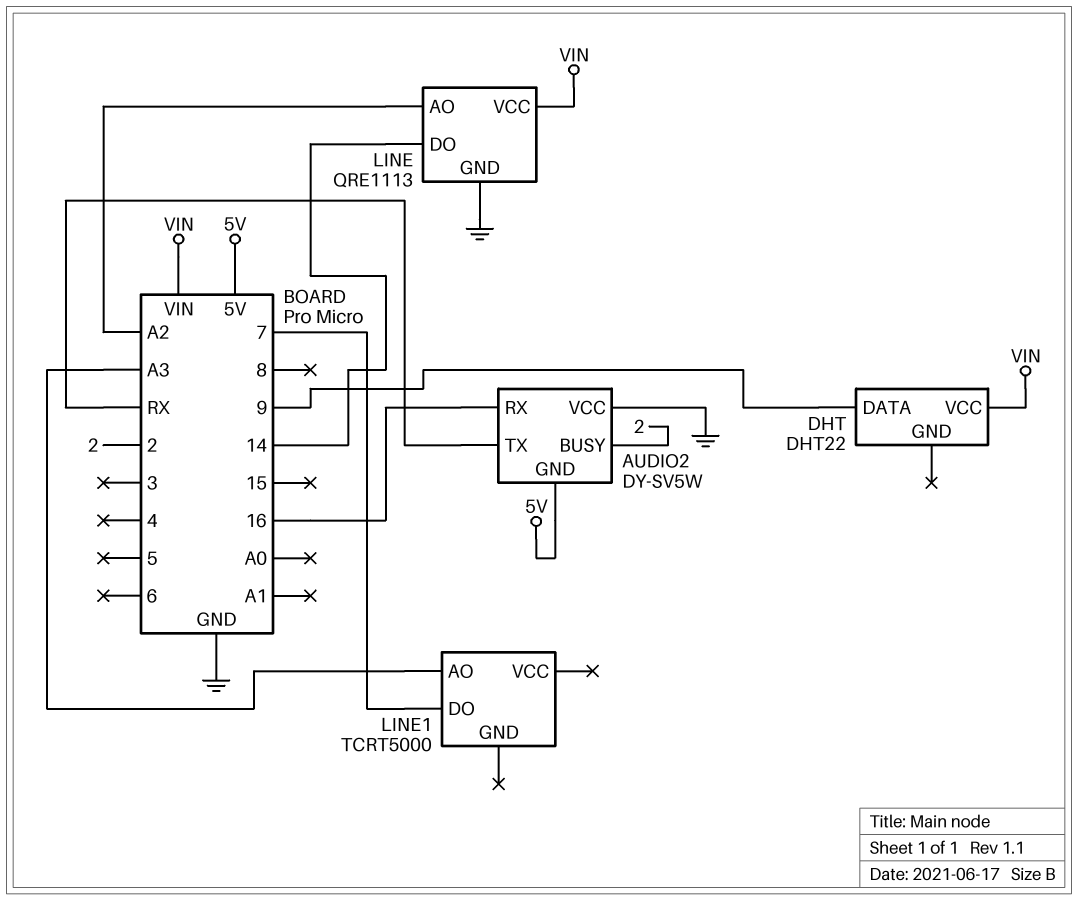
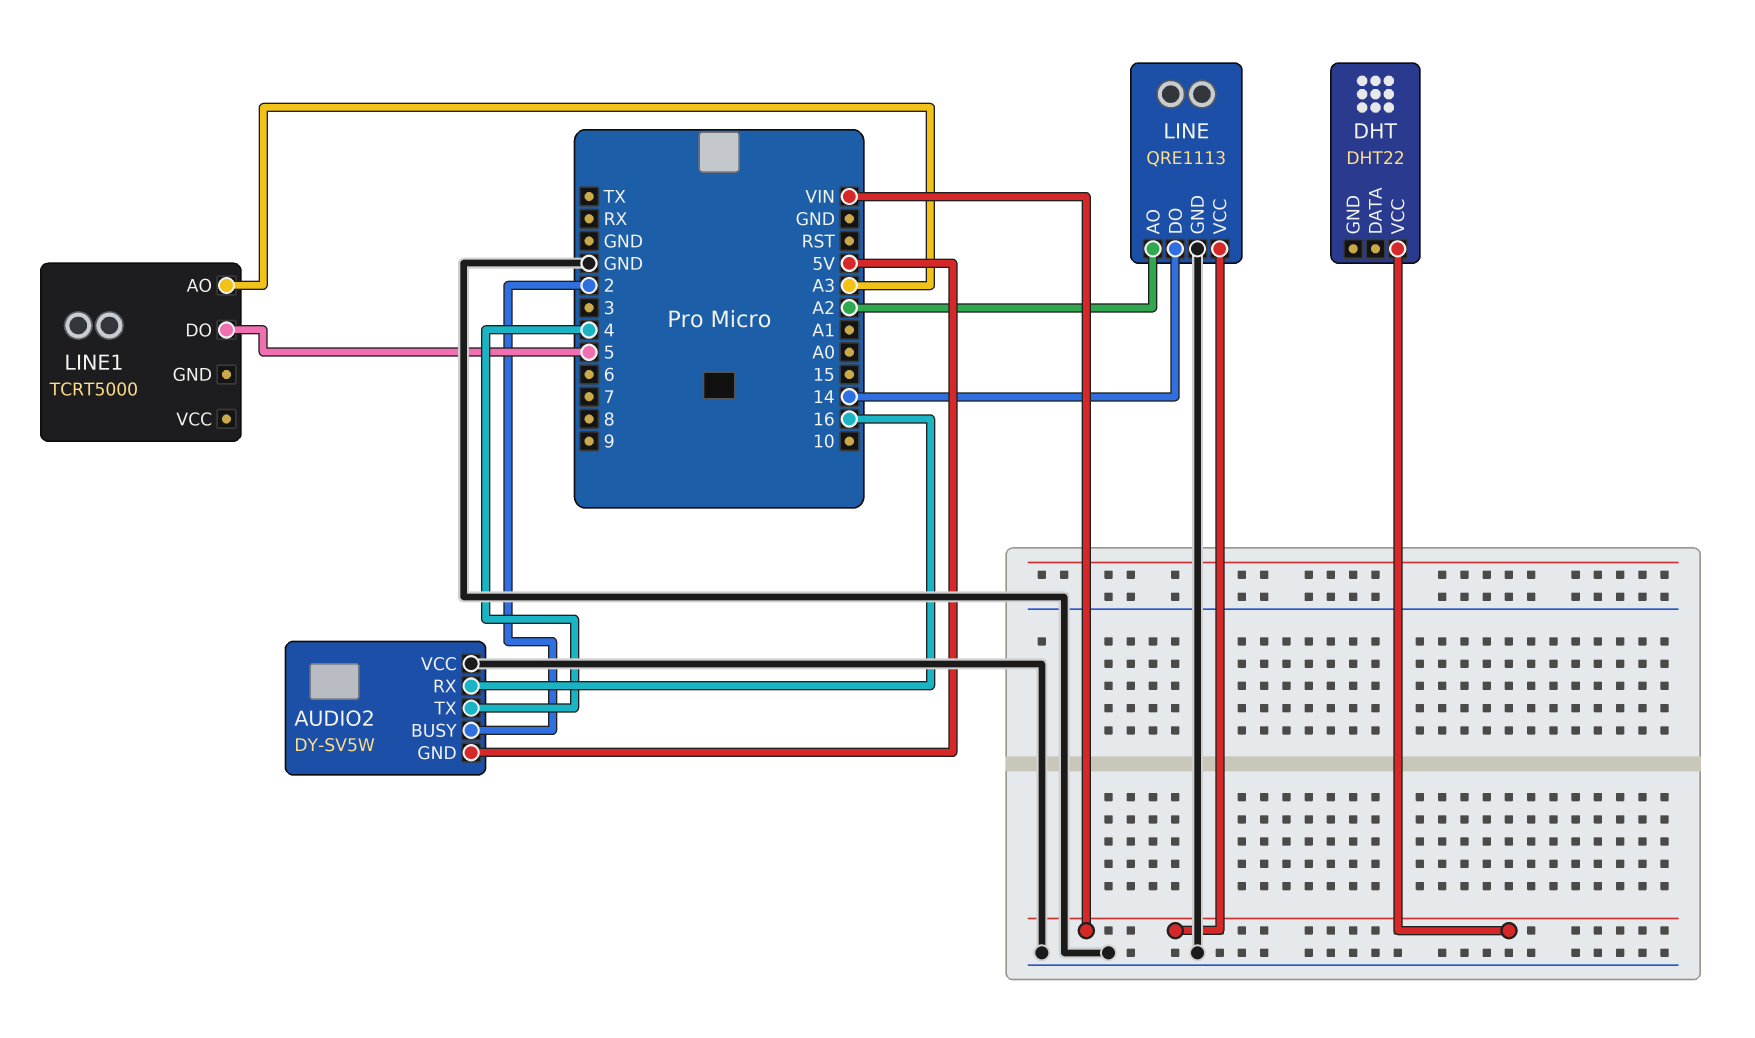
AUDIO2 pin TX: RX -> 4
DHT pin DATA: 9 -> none
LINE1 pin DO: 7 -> 5

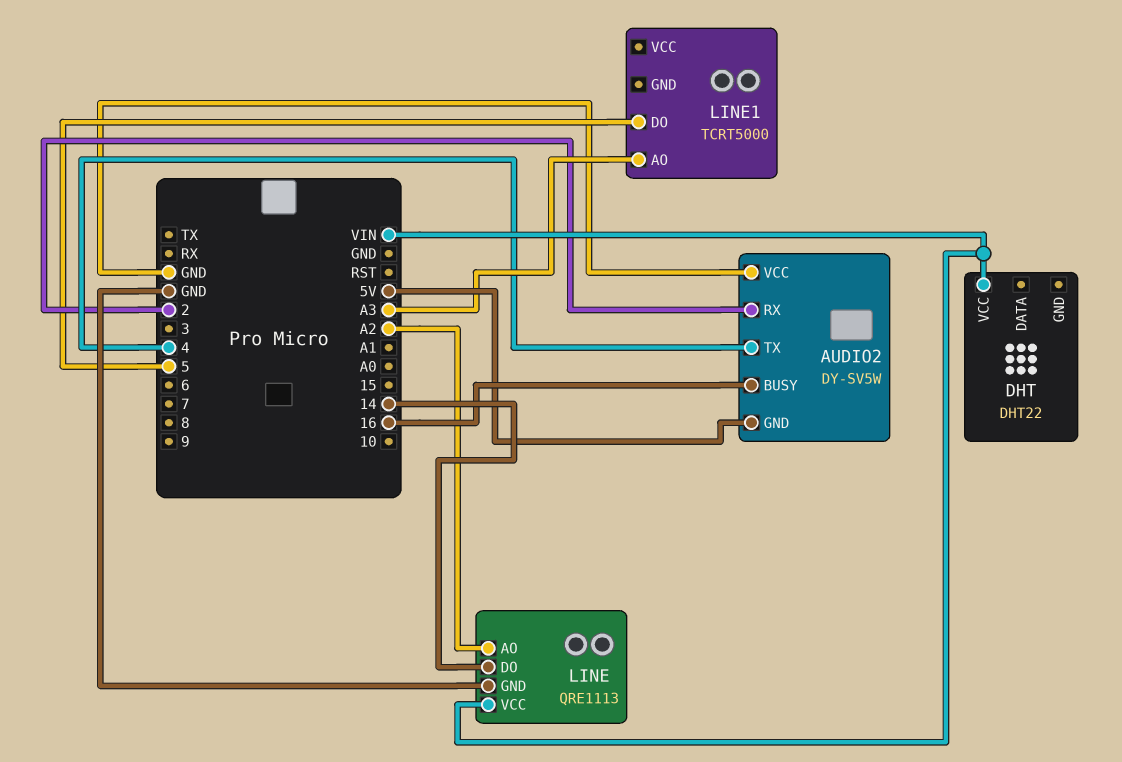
AUDIO2 pin BUSY: 2 -> 16
AUDIO2 pin RX: 16 -> 2

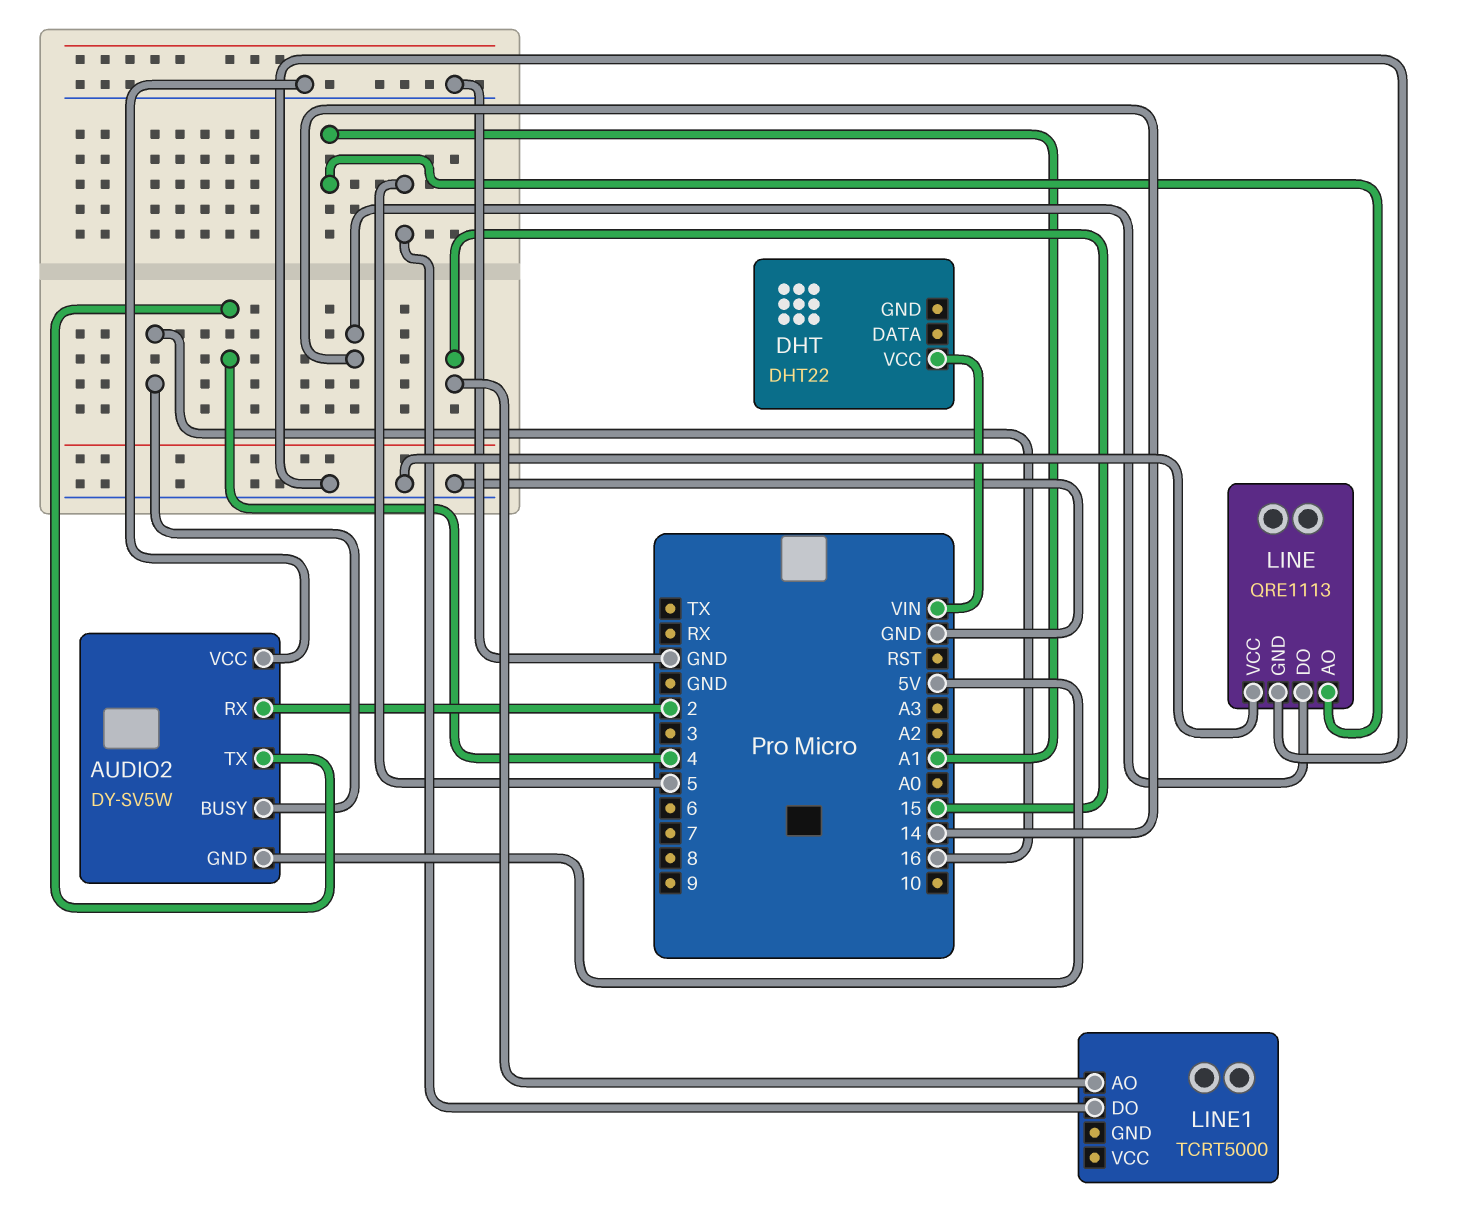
LINE pin AO: A2 -> A1
LINE pin VCC: VIN -> GND
LINE1 pin AO: A3 -> 15

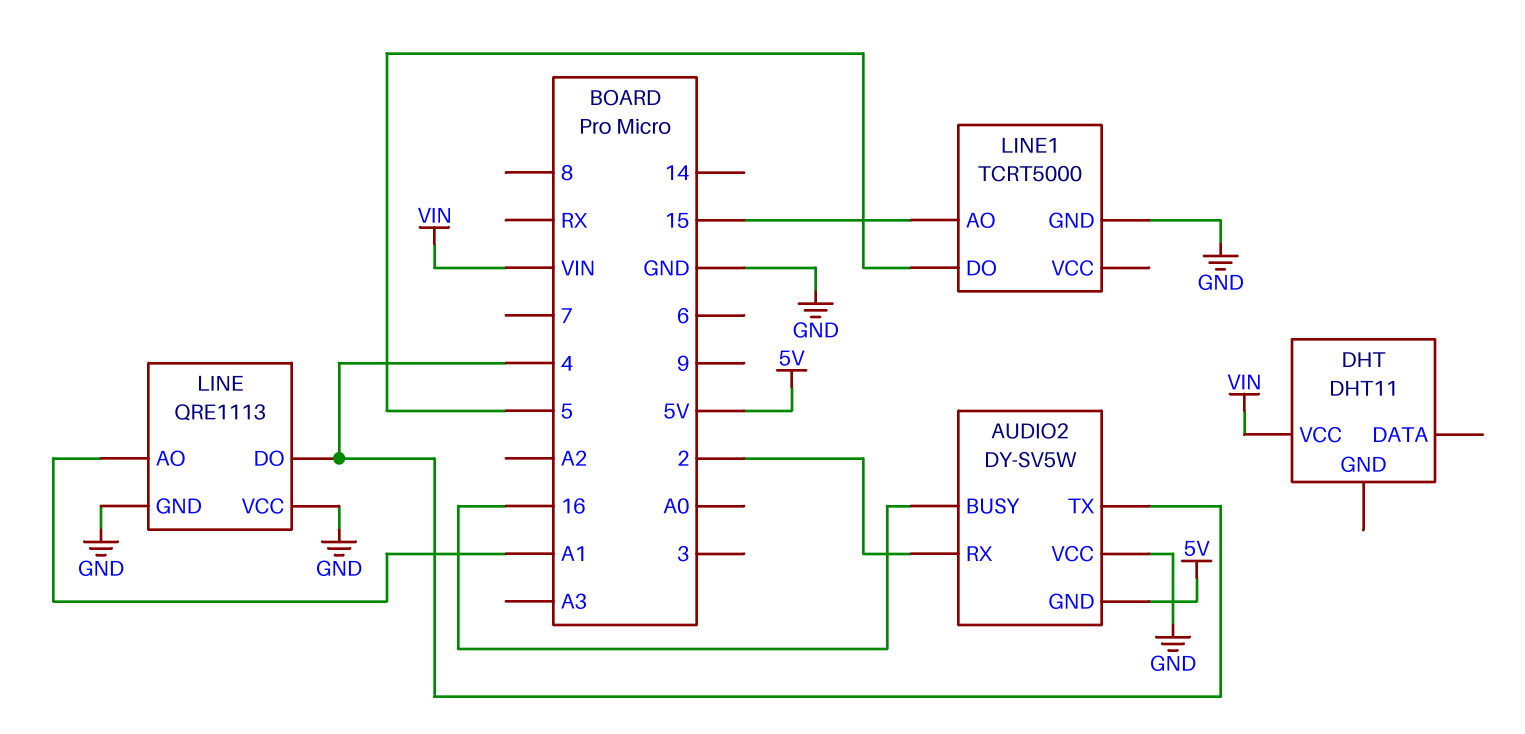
DHT: DHT22 -> DHT11
LINE pin DO: 14 -> 4
LINE1 pin GND: none -> GND

